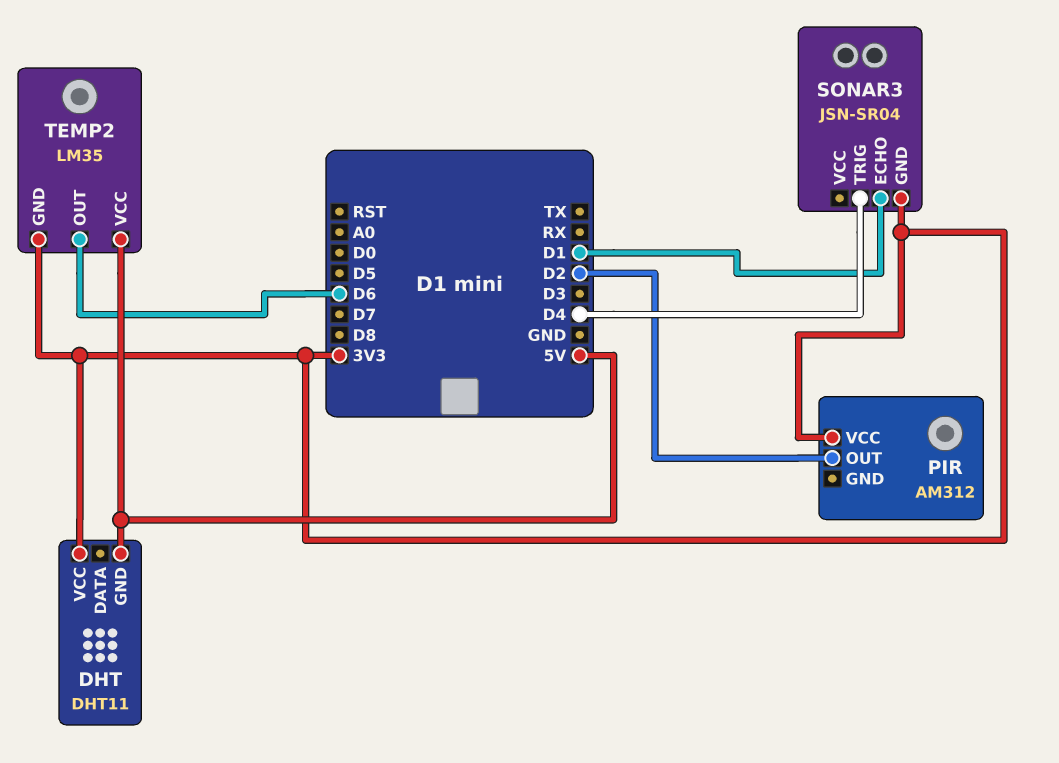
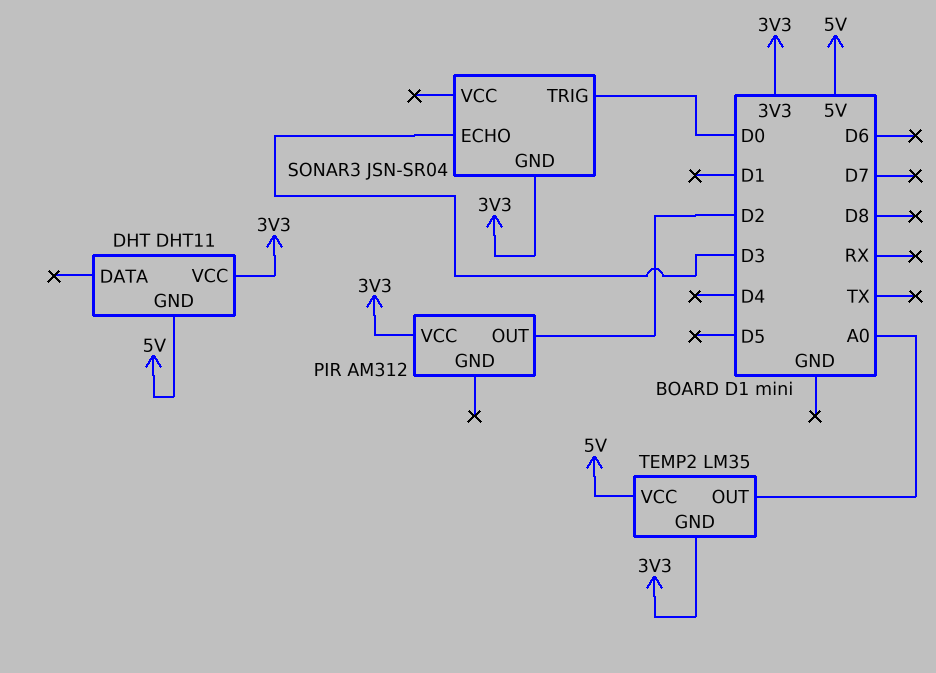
SONAR3 pin ECHO: D1 -> D3
SONAR3 pin TRIG: D4 -> D0
TEMP2 pin OUT: D6 -> A0

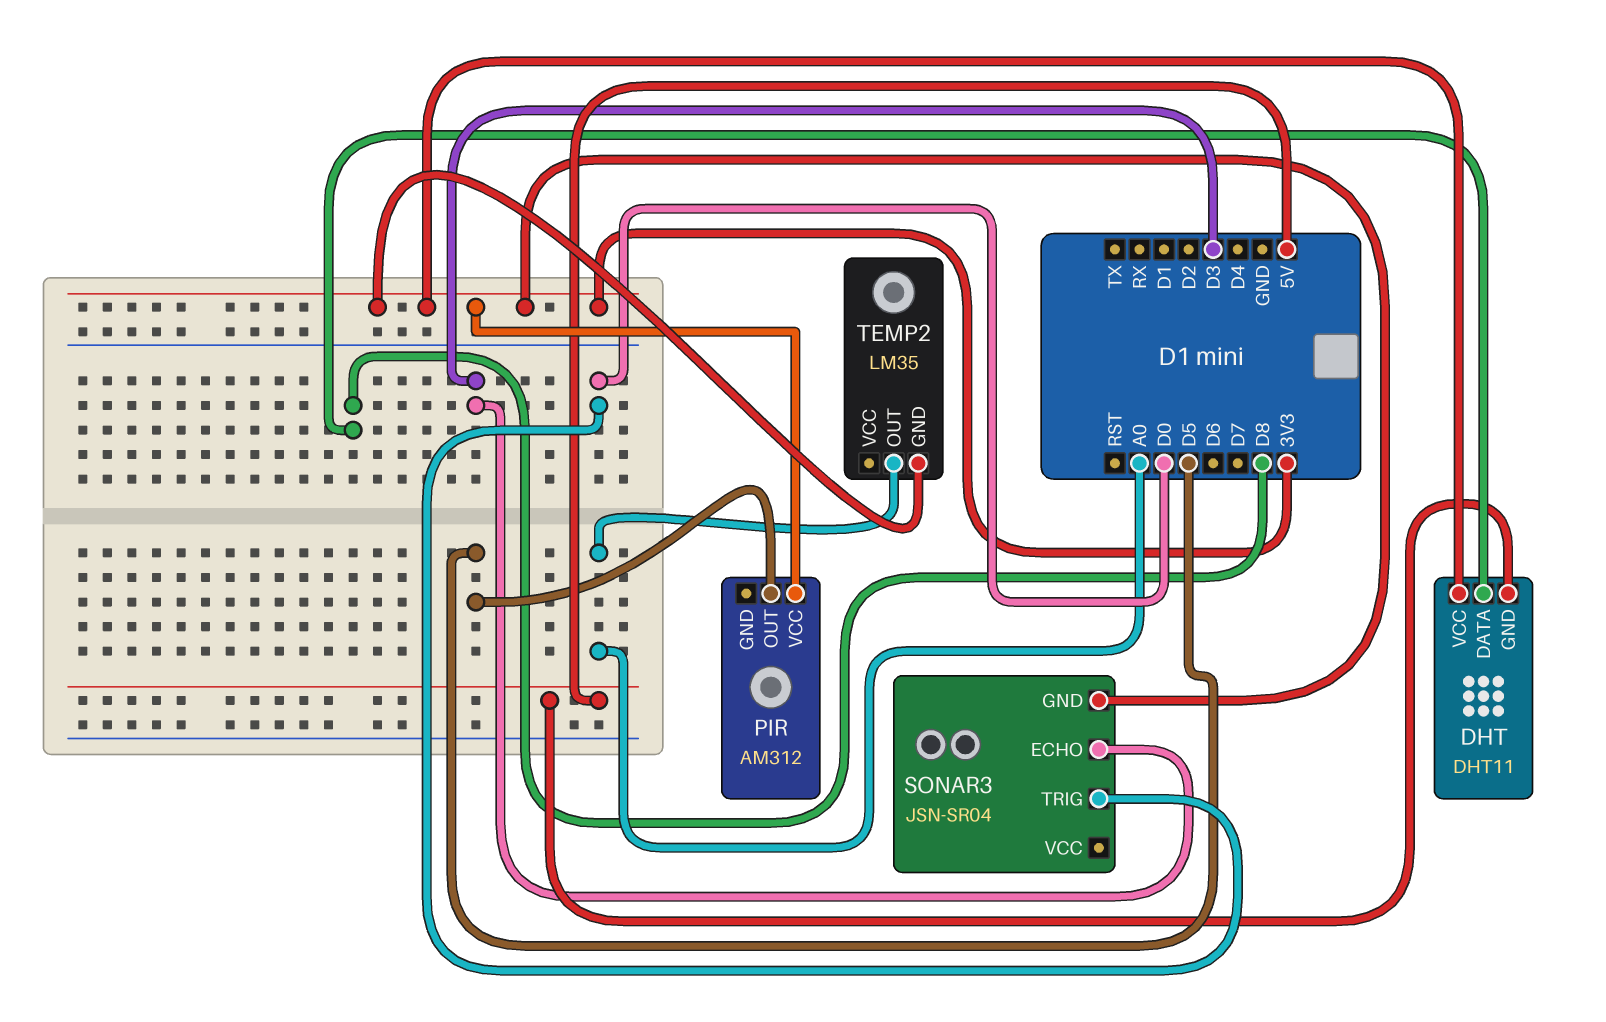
DHT pin DATA: none -> D8
PIR pin OUT: D2 -> D5
TEMP2 pin VCC: 5V -> none

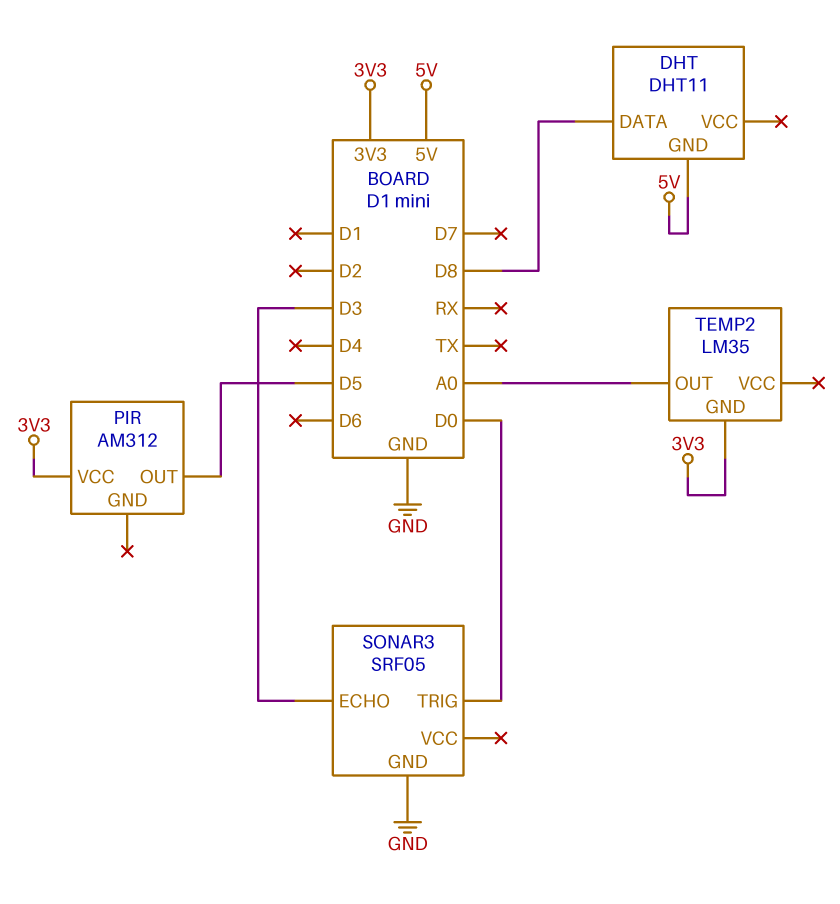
DHT pin VCC: 3V3 -> none
SONAR3: JSN-SR04 -> SRF05
SONAR3 pin GND: 3V3 -> GND

